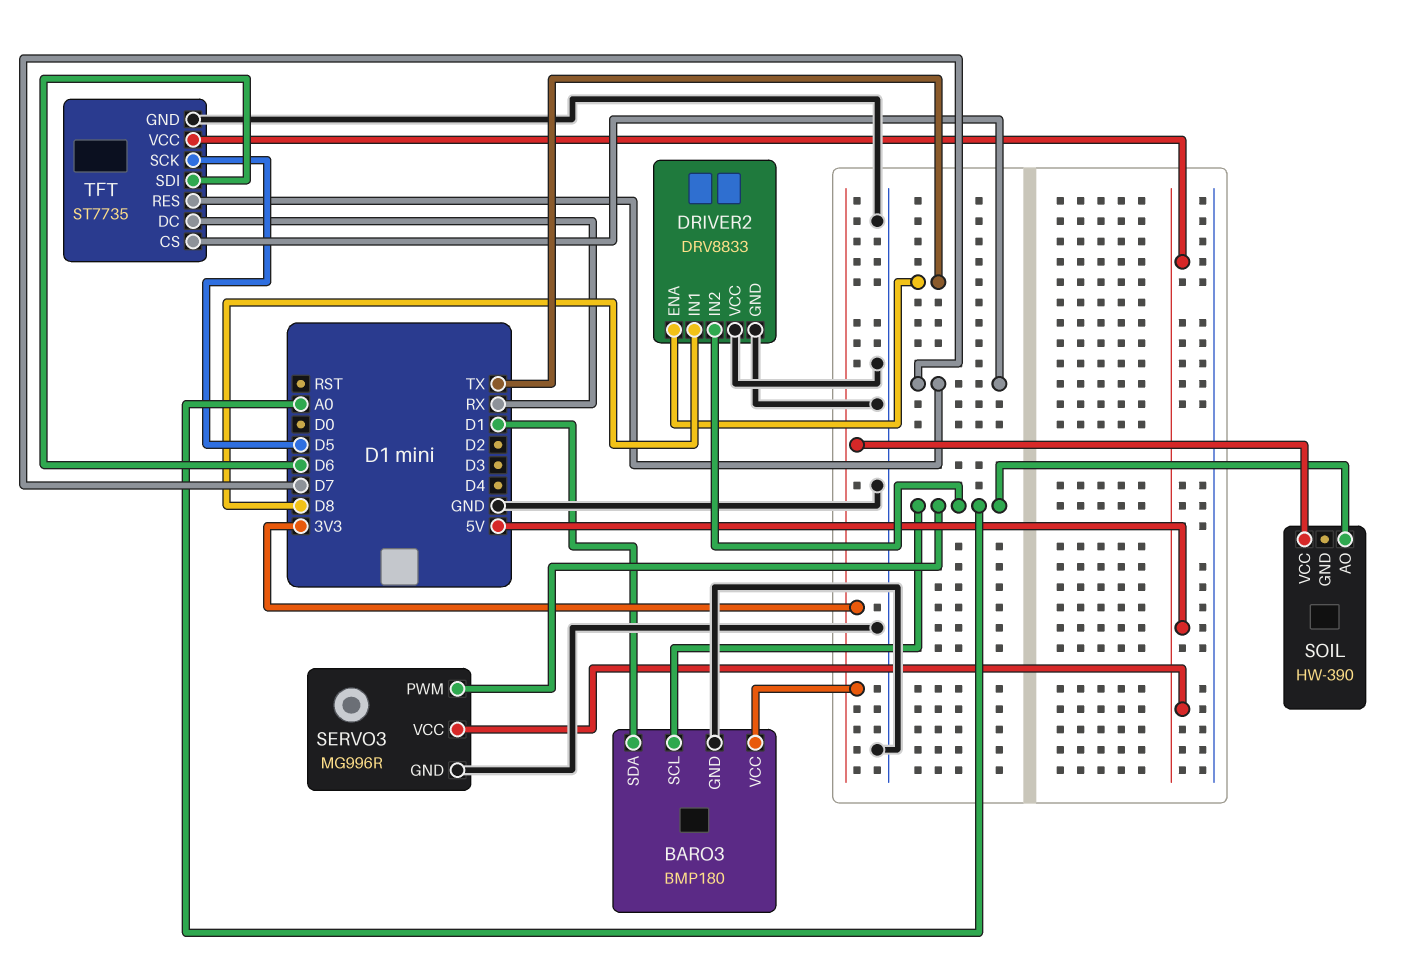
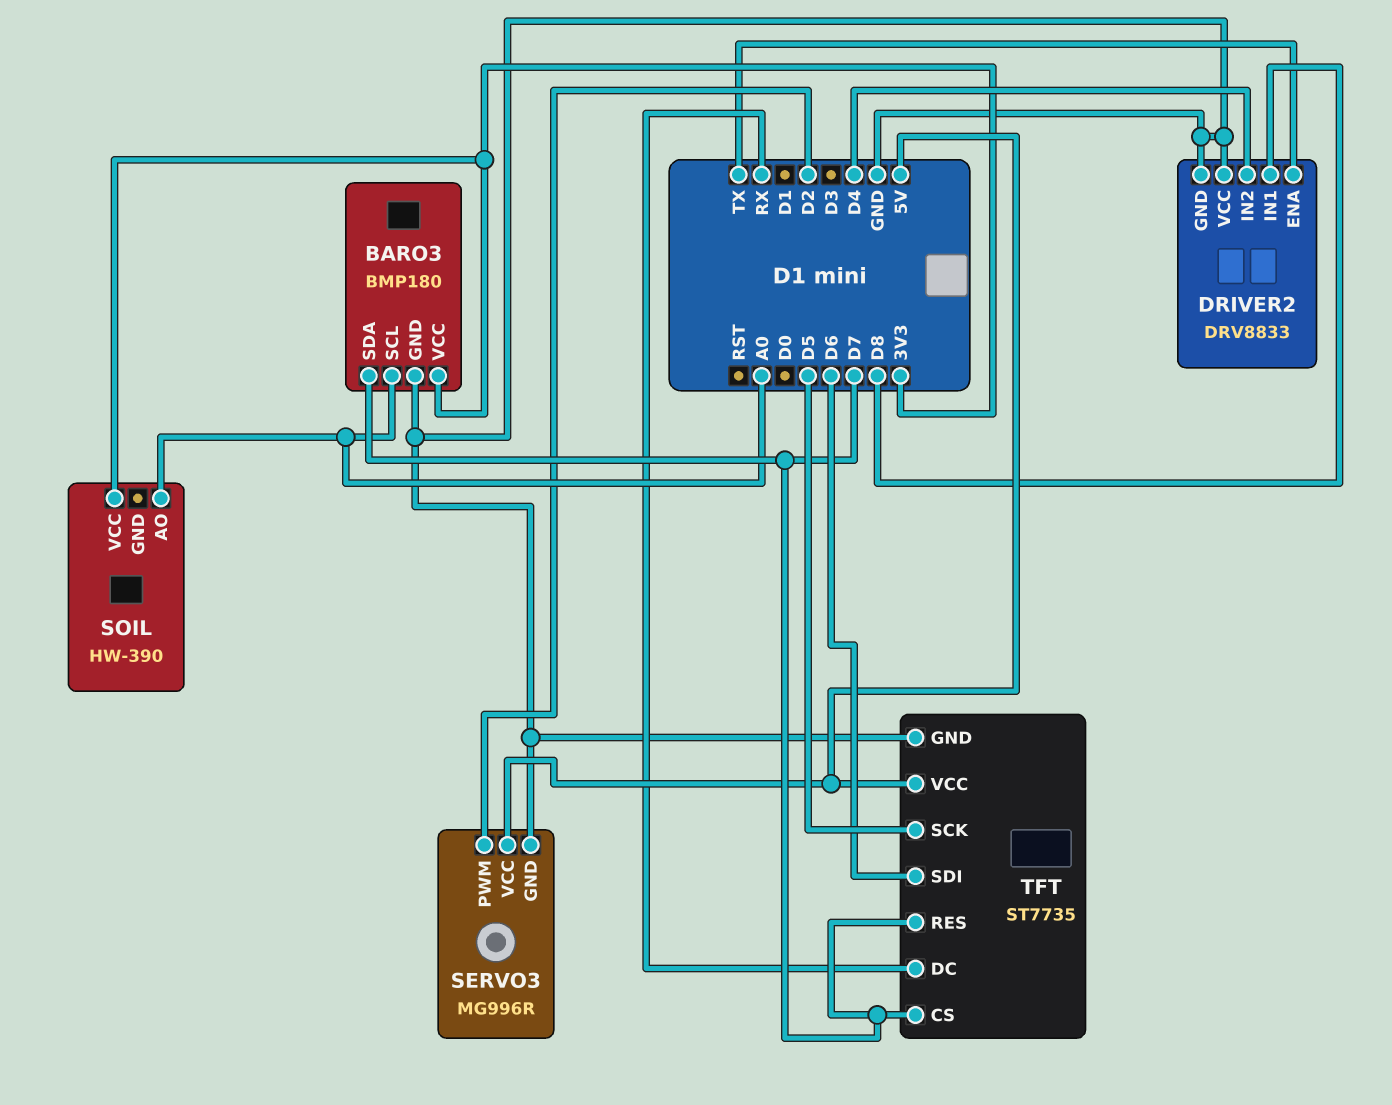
BARO3 pin SDA: D1 -> D7
DRIVER2 pin IN2: A0 -> D4
SERVO3 pin PWM: A0 -> D2

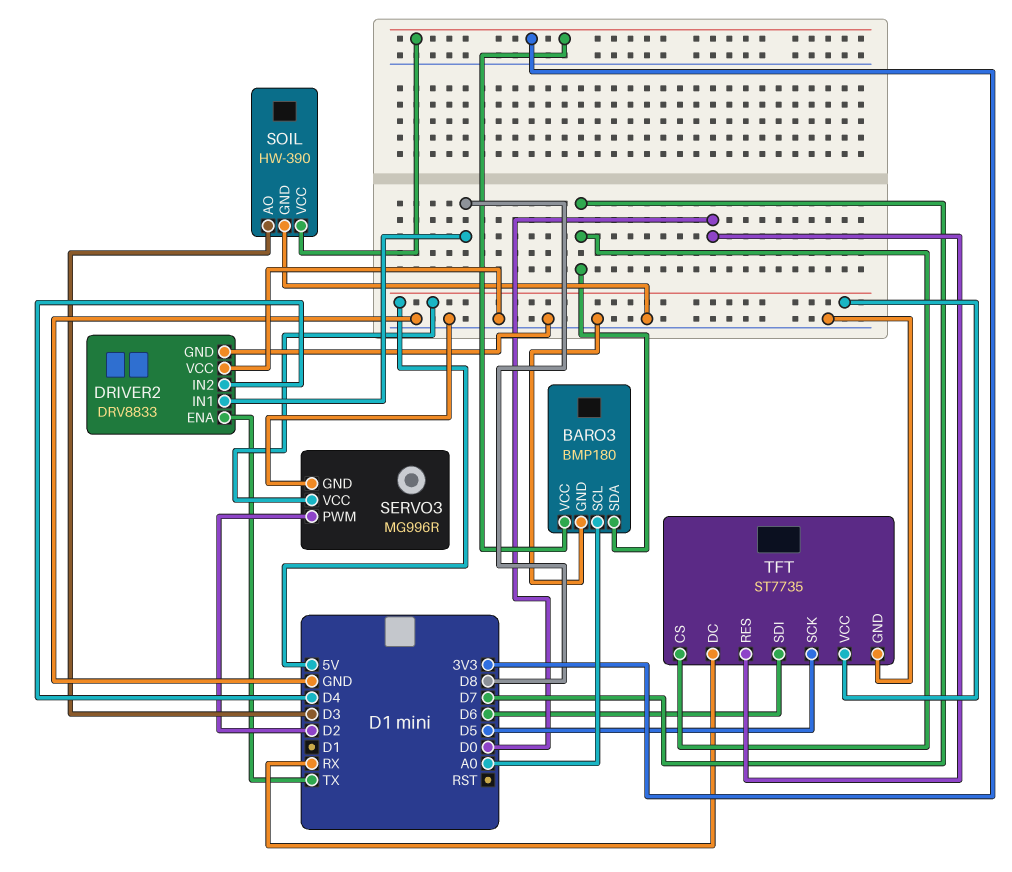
SOIL pin AO: A0 -> D3
SOIL pin GND: none -> GND
TFT pin RES: D7 -> D0

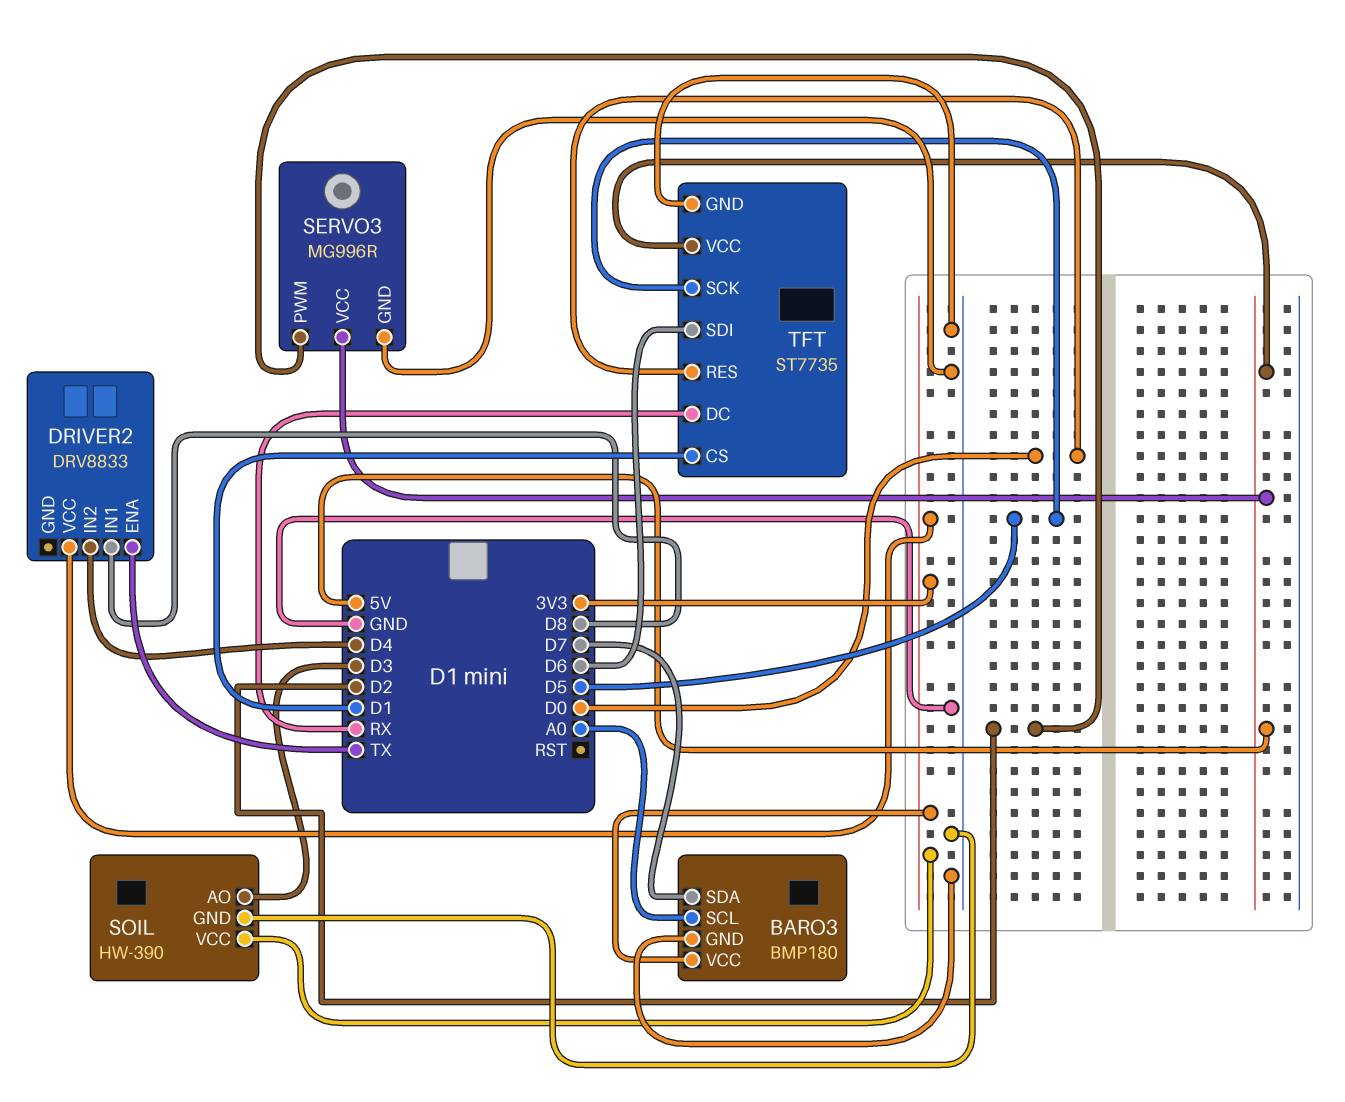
DRIVER2 pin GND: GND -> none
DRIVER2 pin VCC: GND -> 3V3
TFT pin CS: D7 -> D1

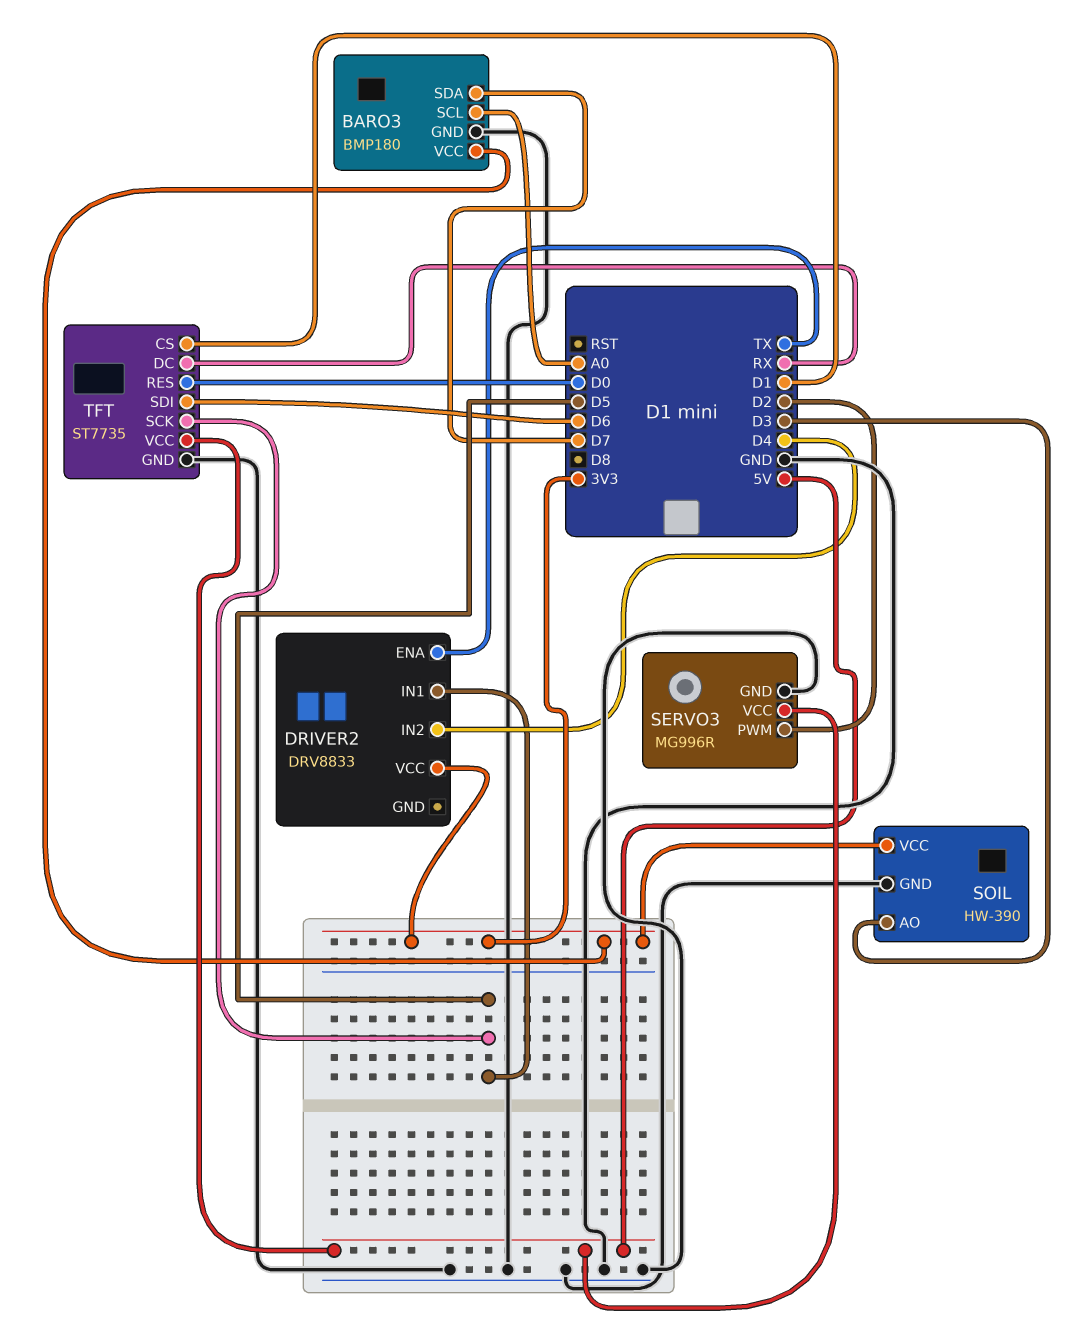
DRIVER2 pin IN1: D8 -> D5

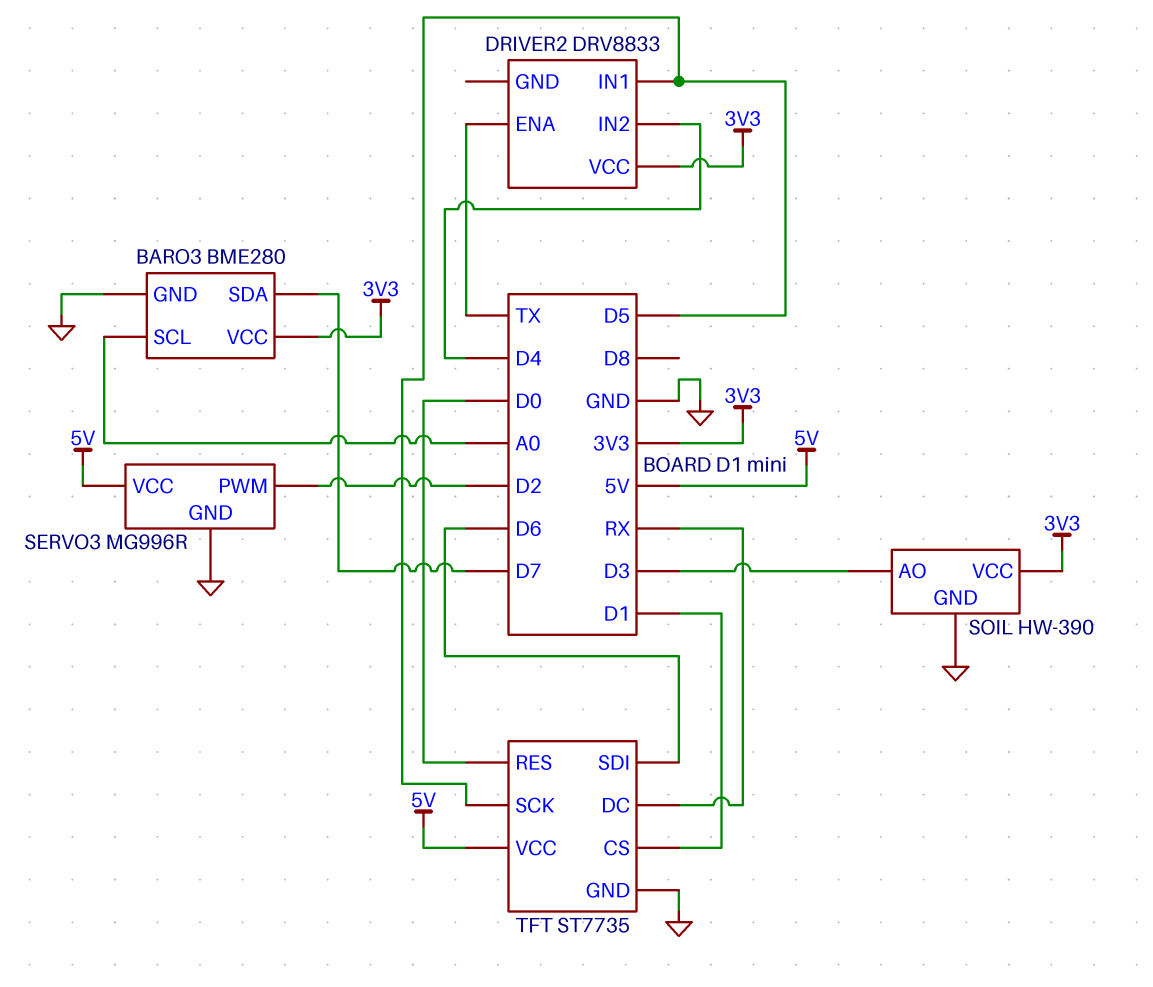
BARO3: BMP180 -> BME280

